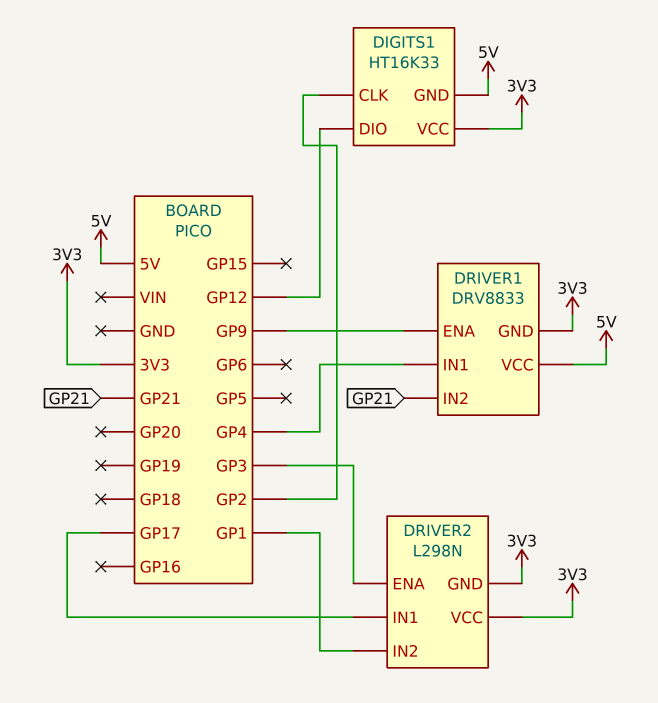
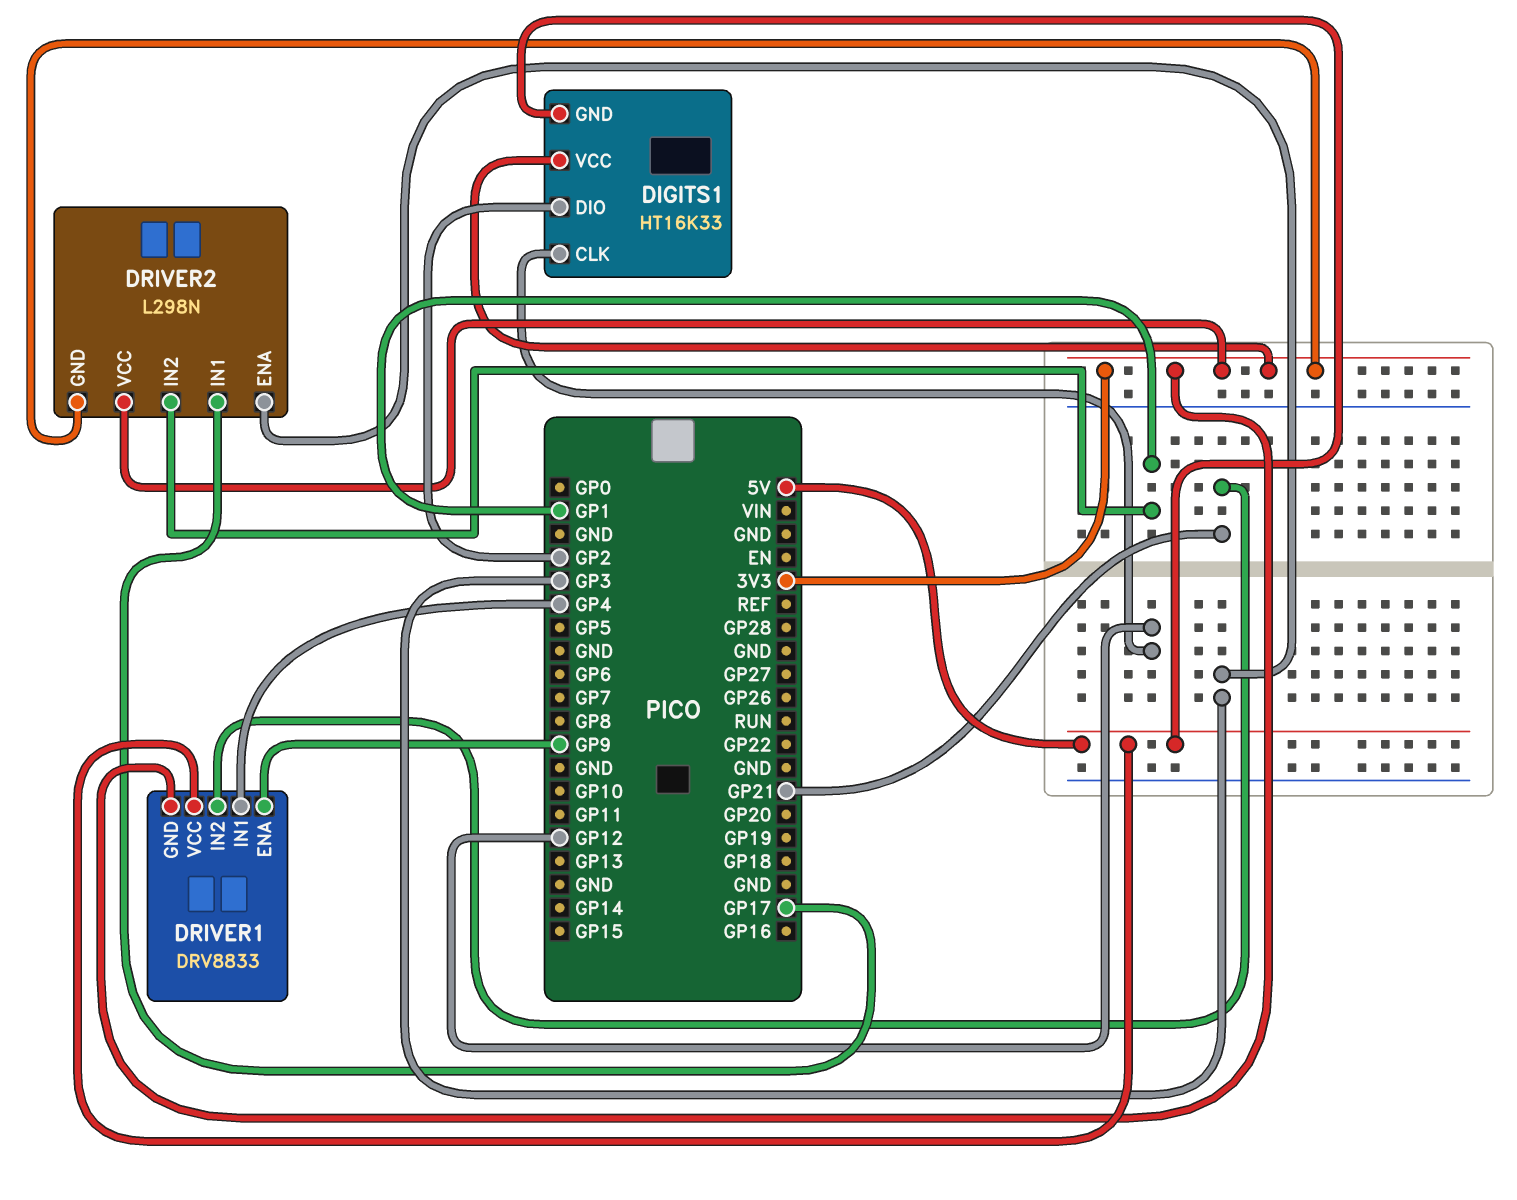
DIGITS1 pin CLK: GP2 -> GP12
DIGITS1 pin DIO: GP12 -> GP2

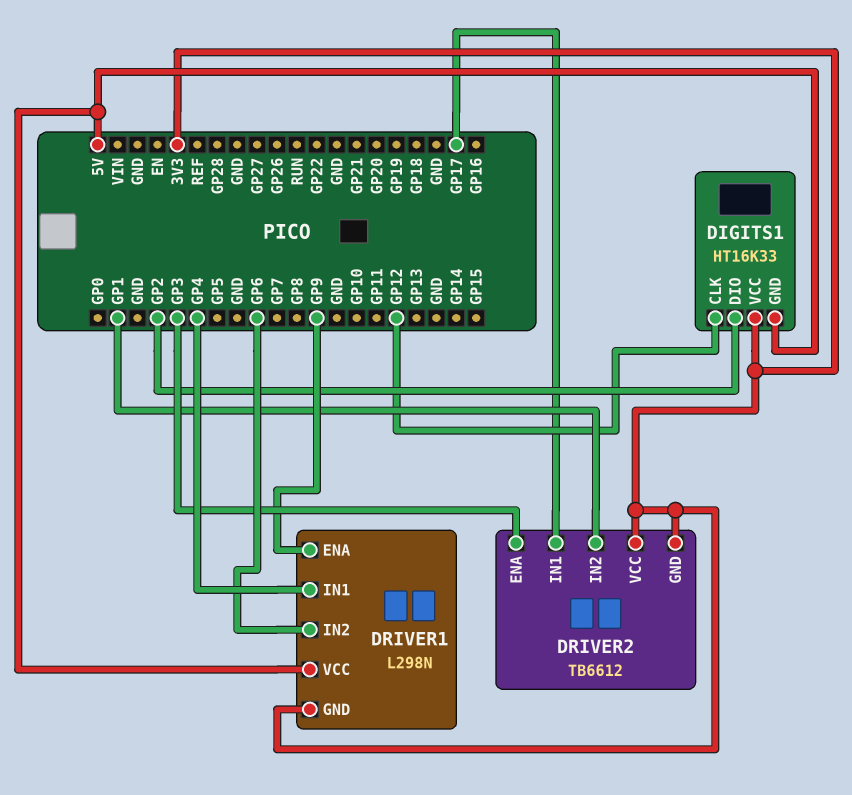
DRIVER1: DRV8833 -> L298N
DRIVER1 pin IN2: GP21 -> GP6
DRIVER2: L298N -> TB6612

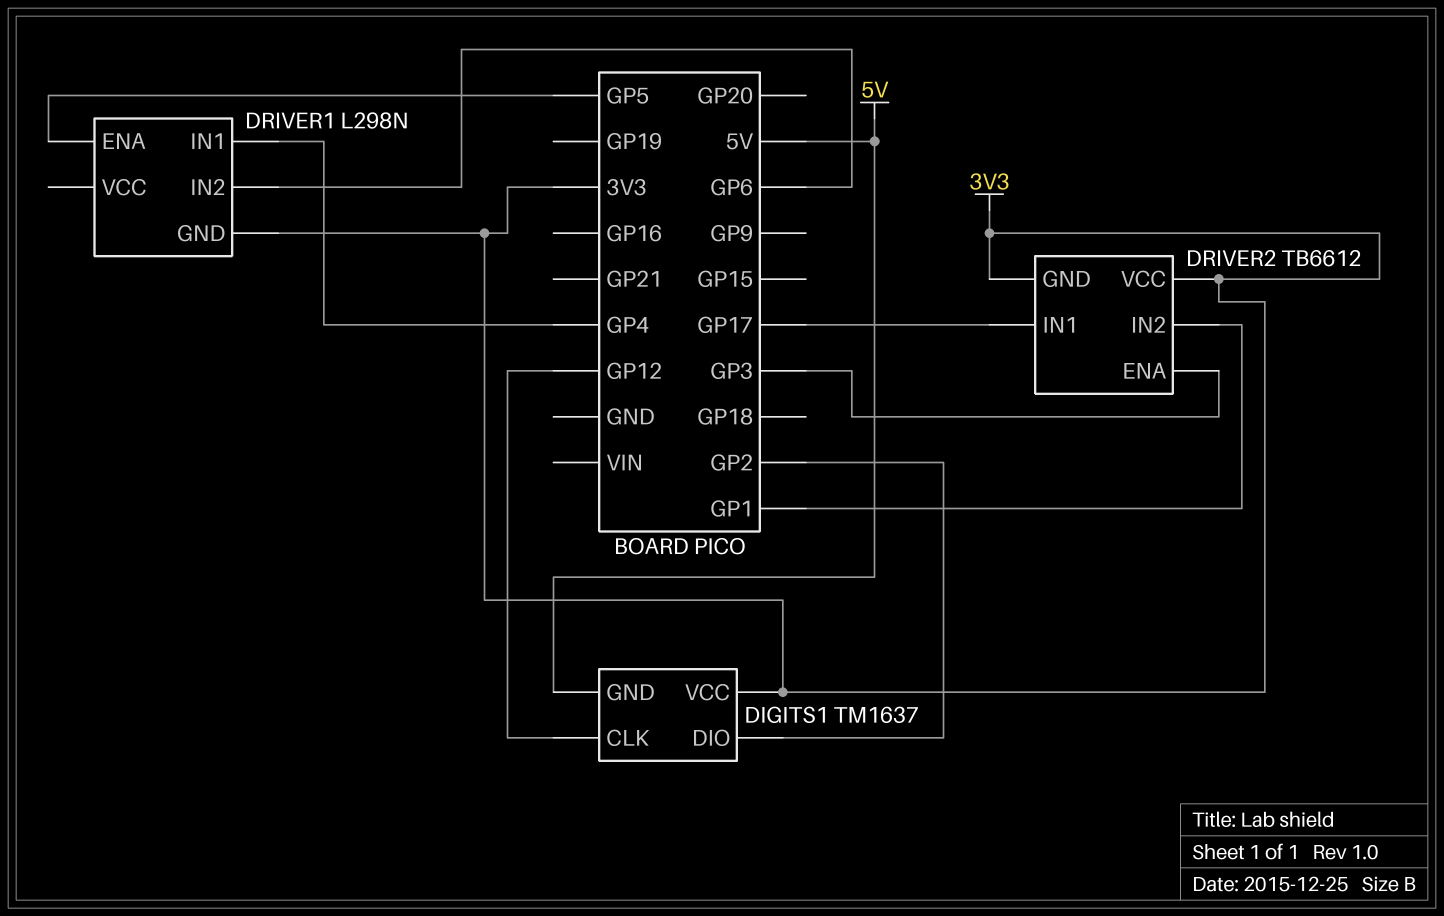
DIGITS1: HT16K33 -> TM1637
DRIVER1 pin ENA: GP9 -> GP5
DRIVER1 pin VCC: 5V -> none

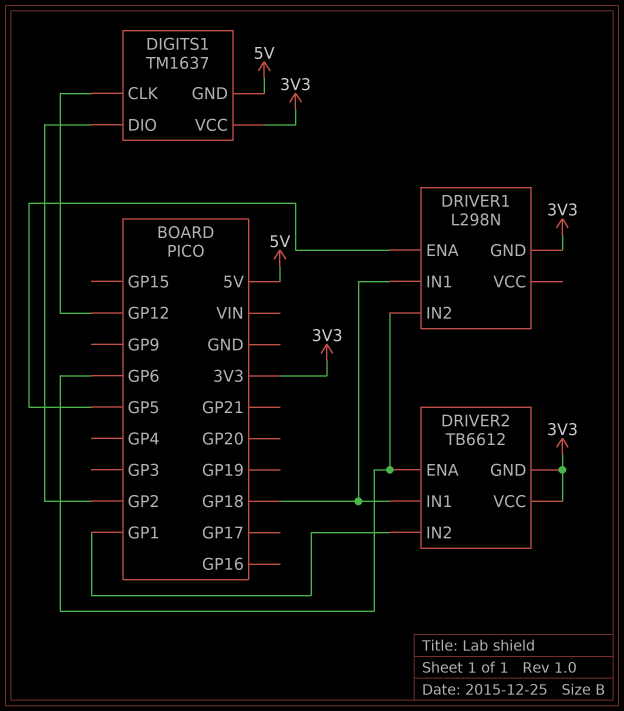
DRIVER1 pin IN1: GP4 -> GP18
DRIVER2 pin ENA: GP3 -> GP6
DRIVER2 pin IN1: GP17 -> GP18

